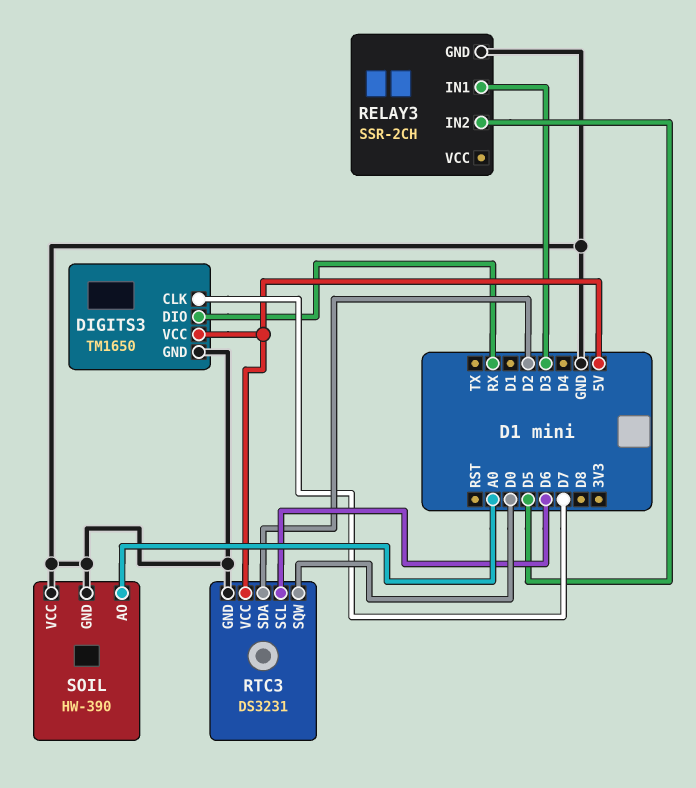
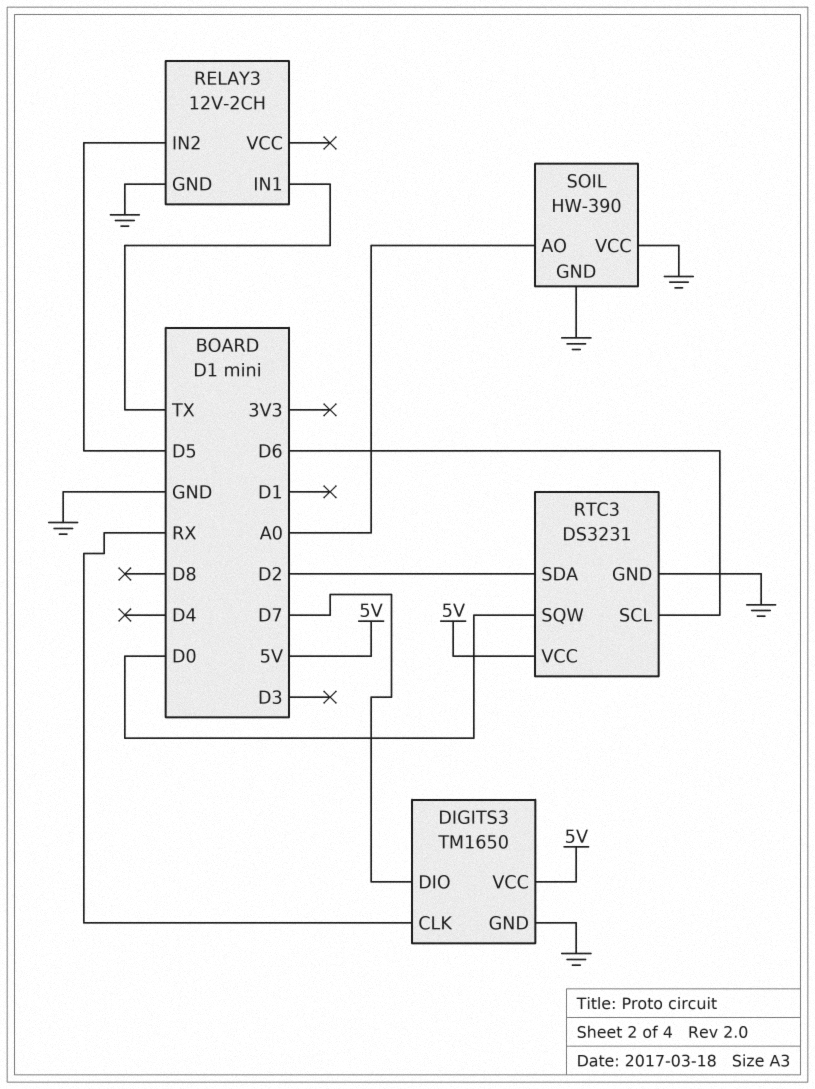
DIGITS3 pin CLK: D7 -> RX
DIGITS3 pin DIO: RX -> D7
RELAY3: SSR-2CH -> 12V-2CH
RELAY3 pin IN1: D3 -> TX

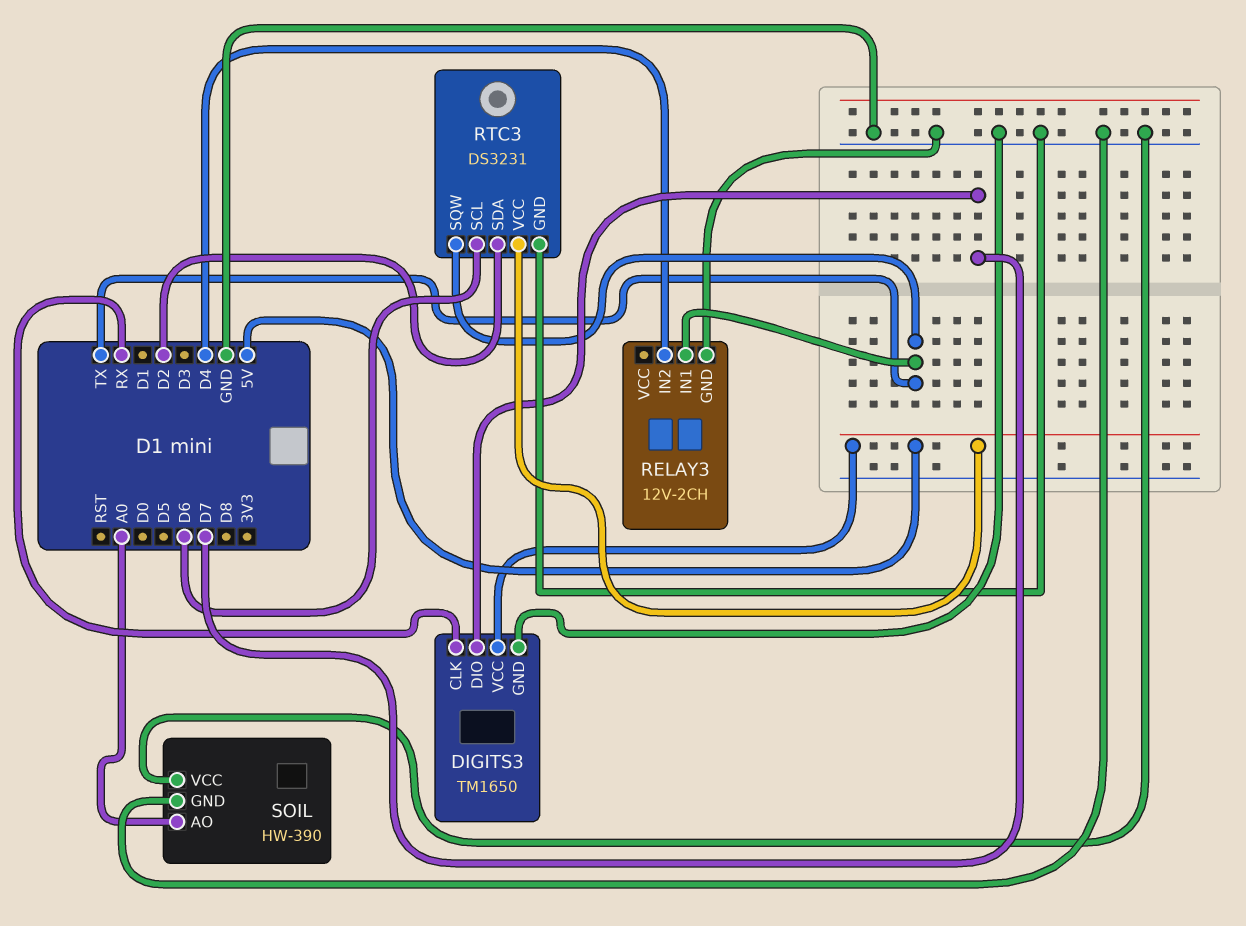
RELAY3 pin IN2: D5 -> D4
RTC3 pin SQW: D0 -> TX

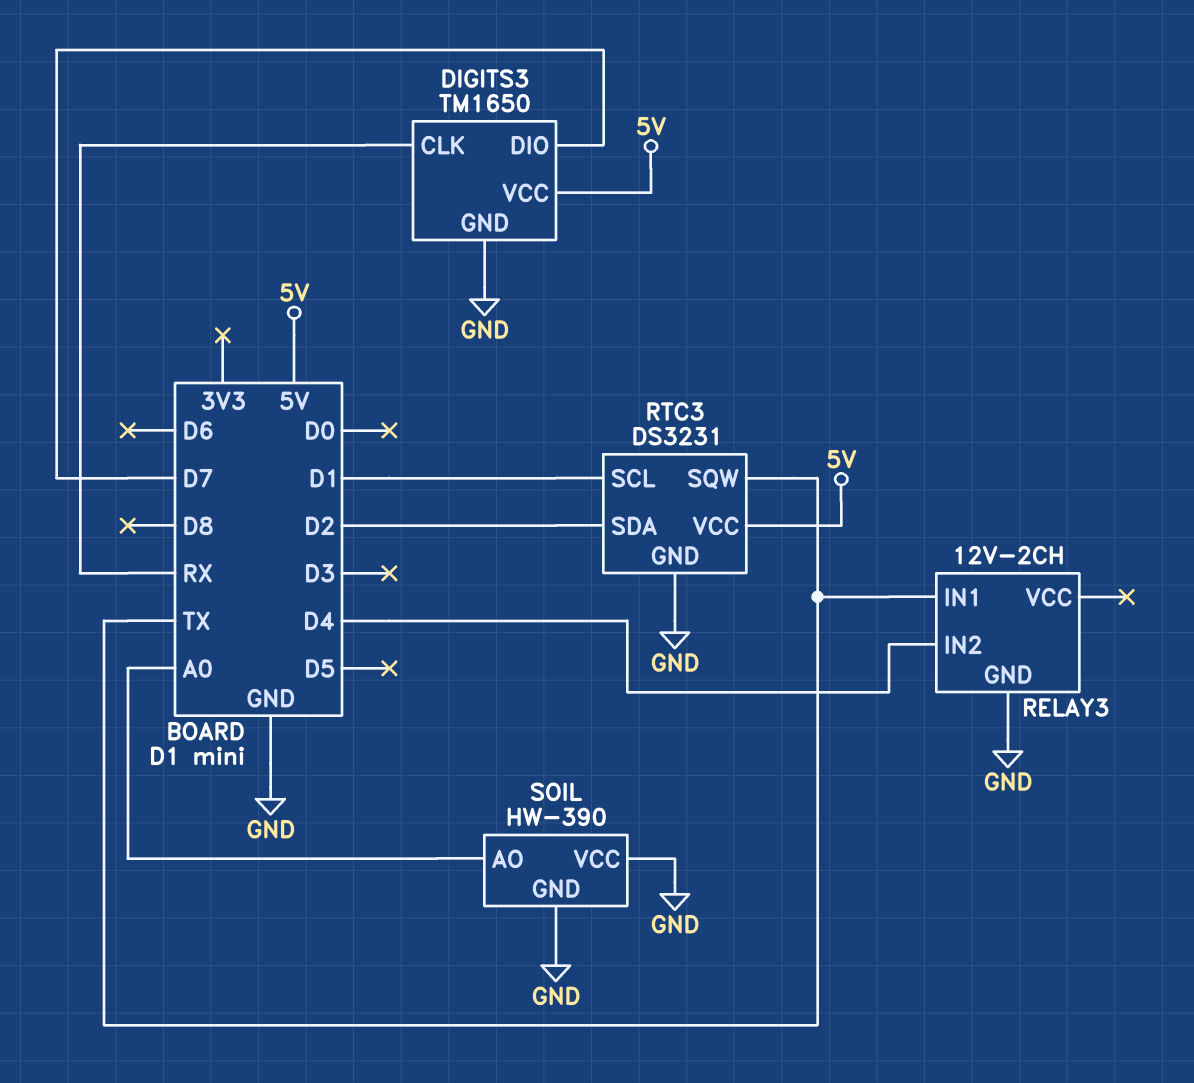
RTC3 pin SCL: D6 -> D1

